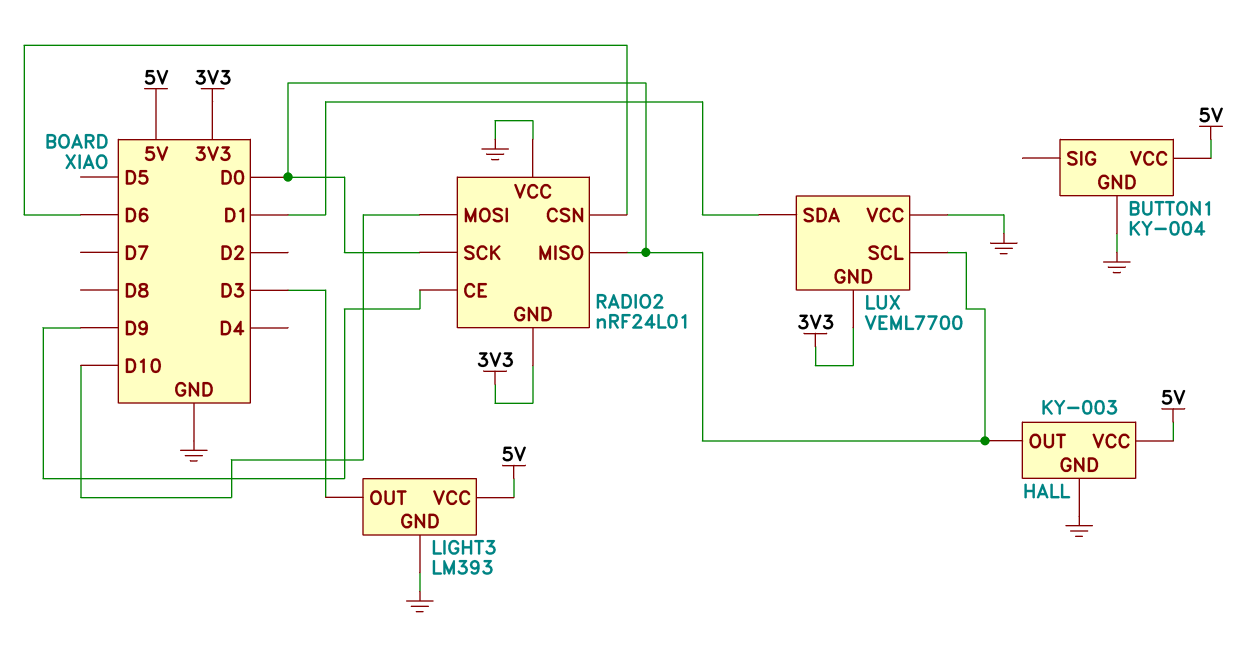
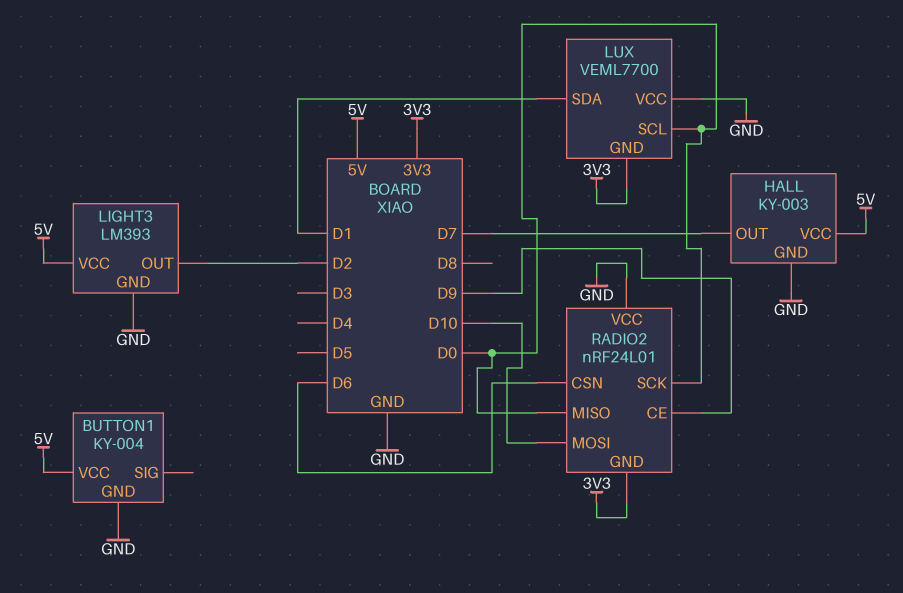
HALL pin OUT: D0 -> D7
LIGHT3 pin OUT: D3 -> D2

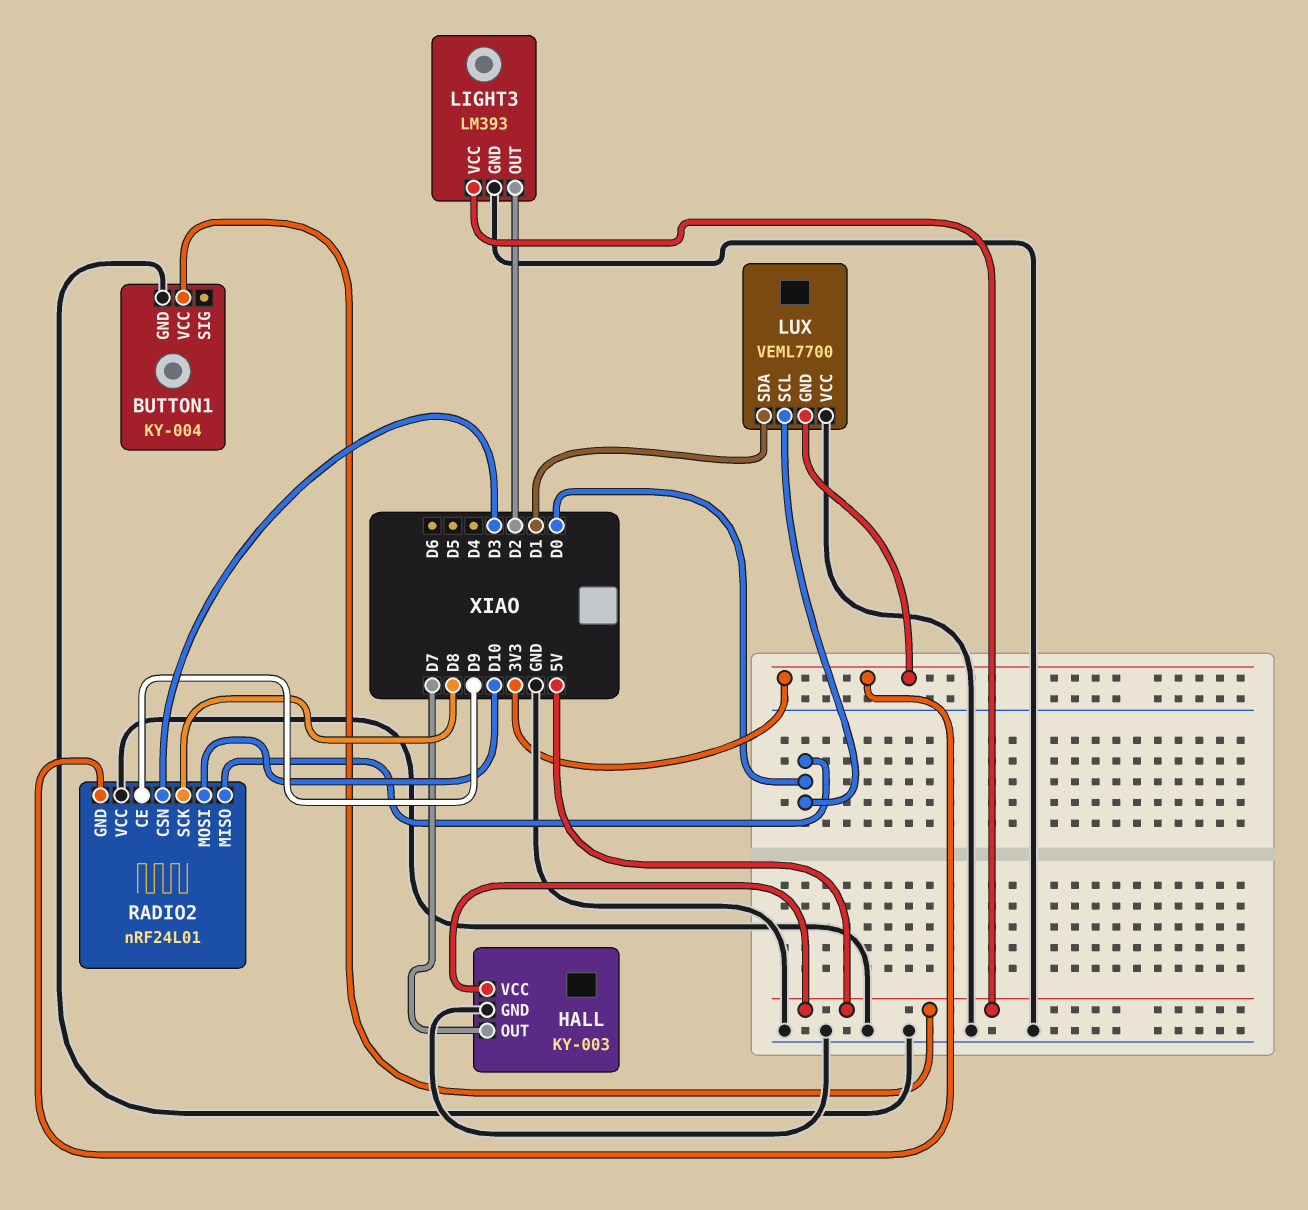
RADIO2 pin CSN: D6 -> D3
RADIO2 pin SCK: D0 -> D8

